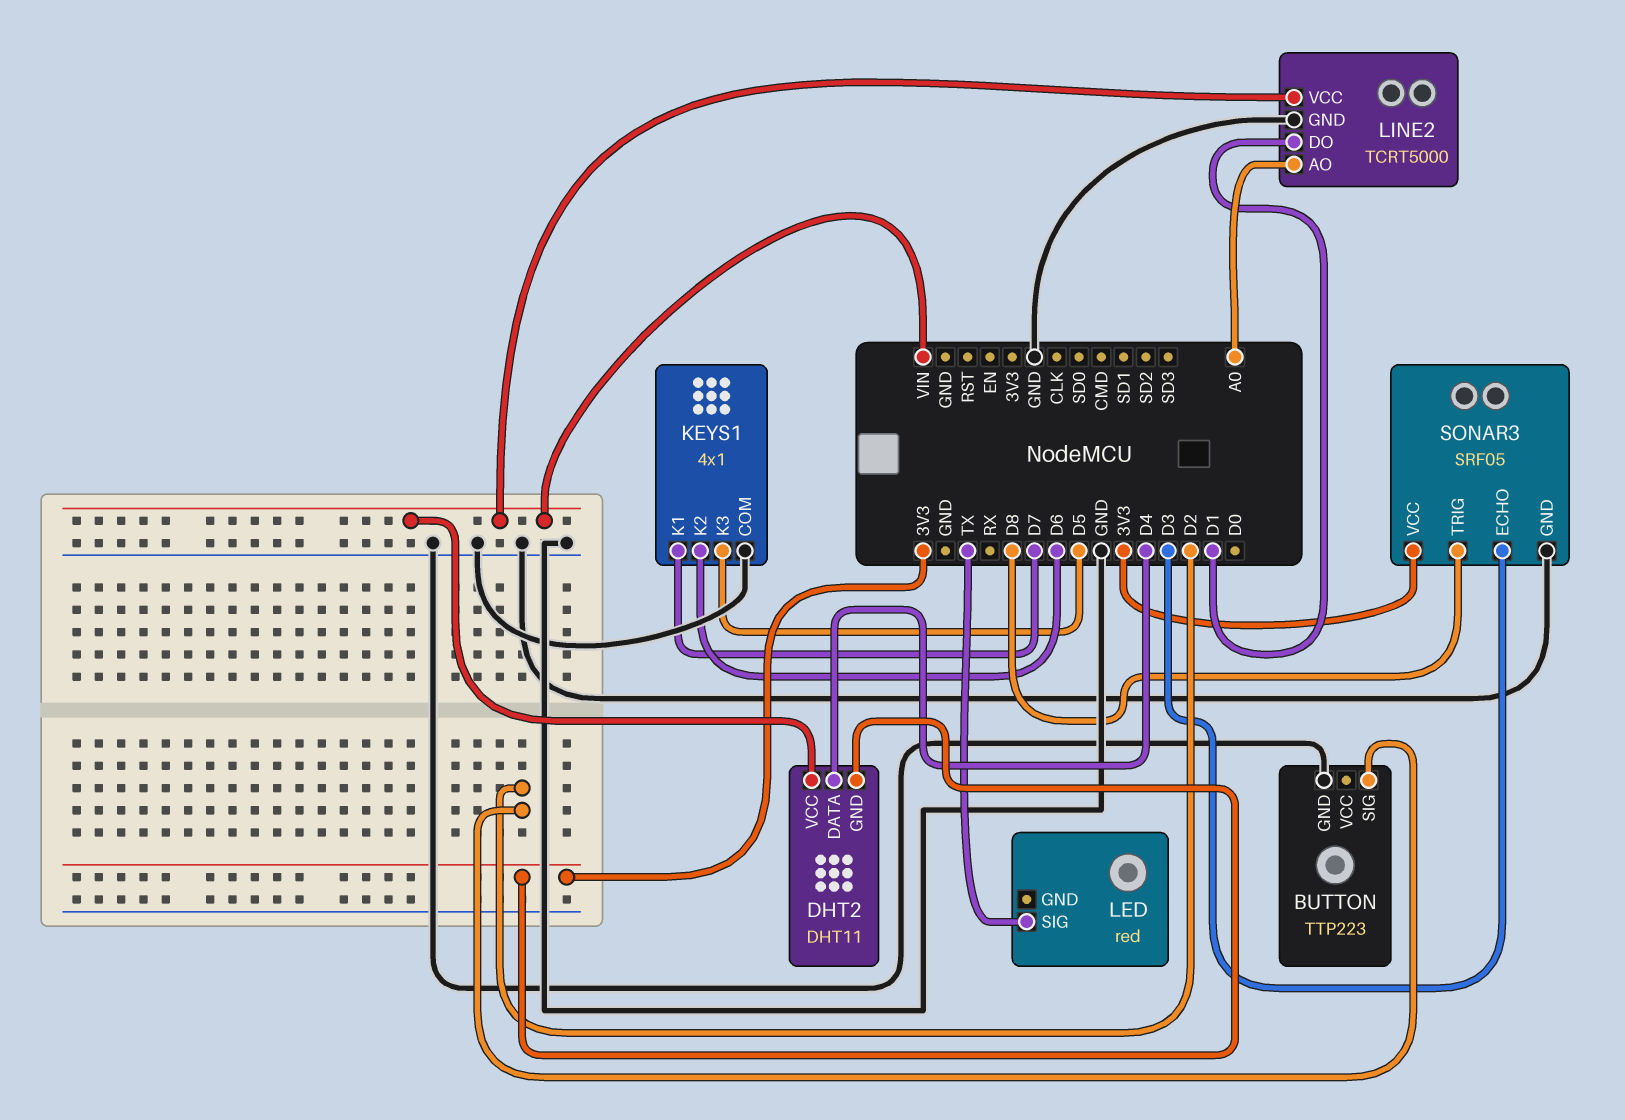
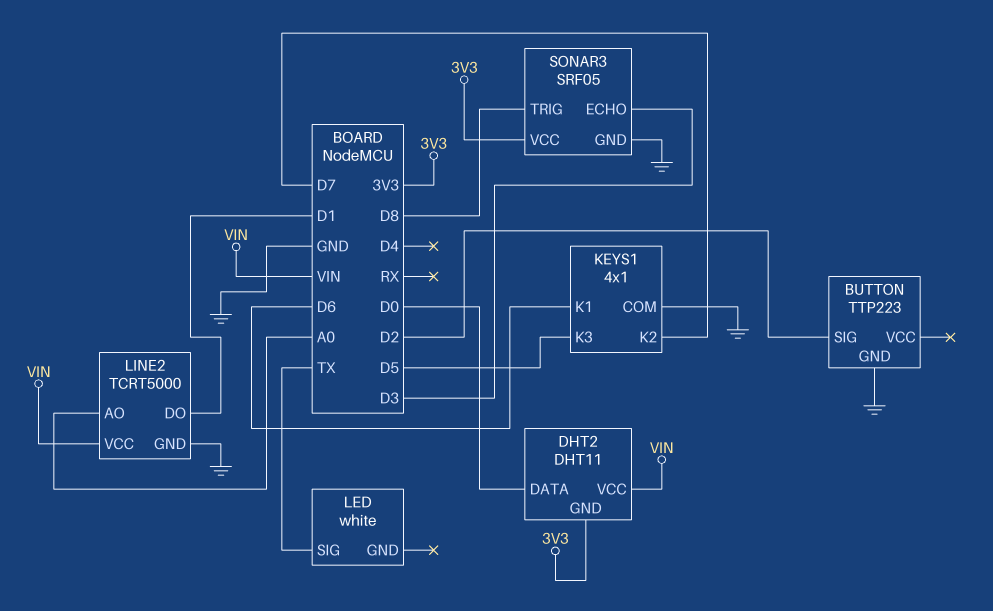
DHT2 pin DATA: D4 -> D0
KEYS1 pin K1: D7 -> D6
KEYS1 pin K2: D6 -> D7
LED: red -> white

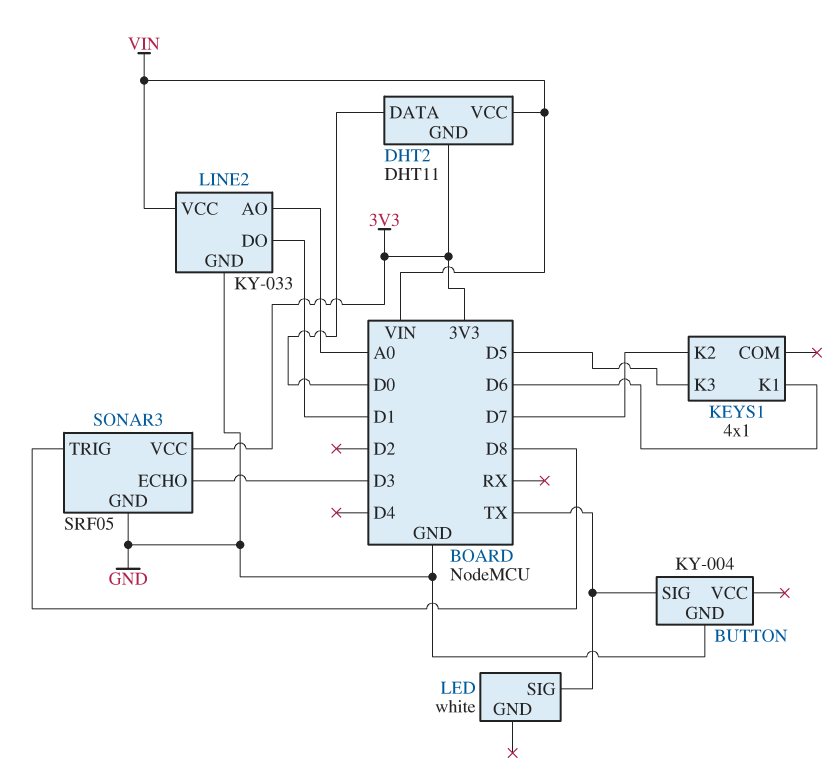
BUTTON: TTP223 -> KY-004
BUTTON pin SIG: D2 -> TX
KEYS1 pin COM: GND -> none
LINE2: TCRT5000 -> KY-033

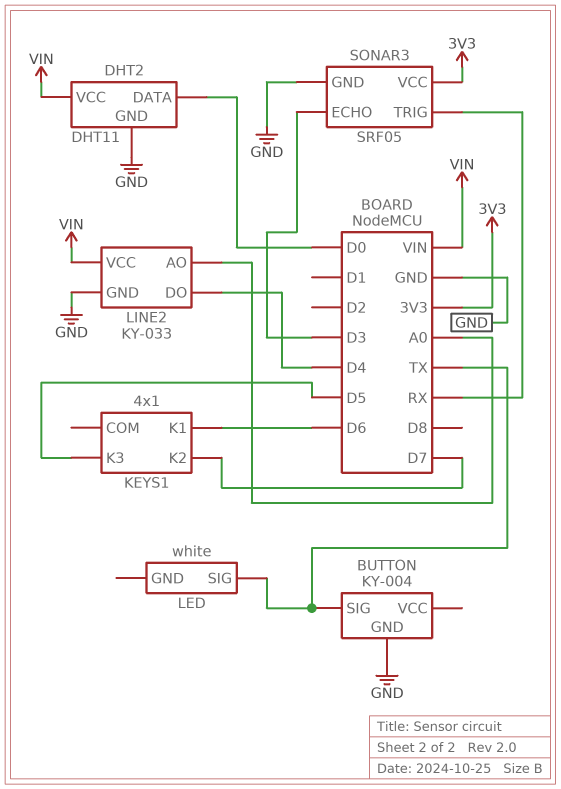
DHT2 pin GND: 3V3 -> GND
LINE2 pin DO: D1 -> D4
SONAR3 pin TRIG: D8 -> RX

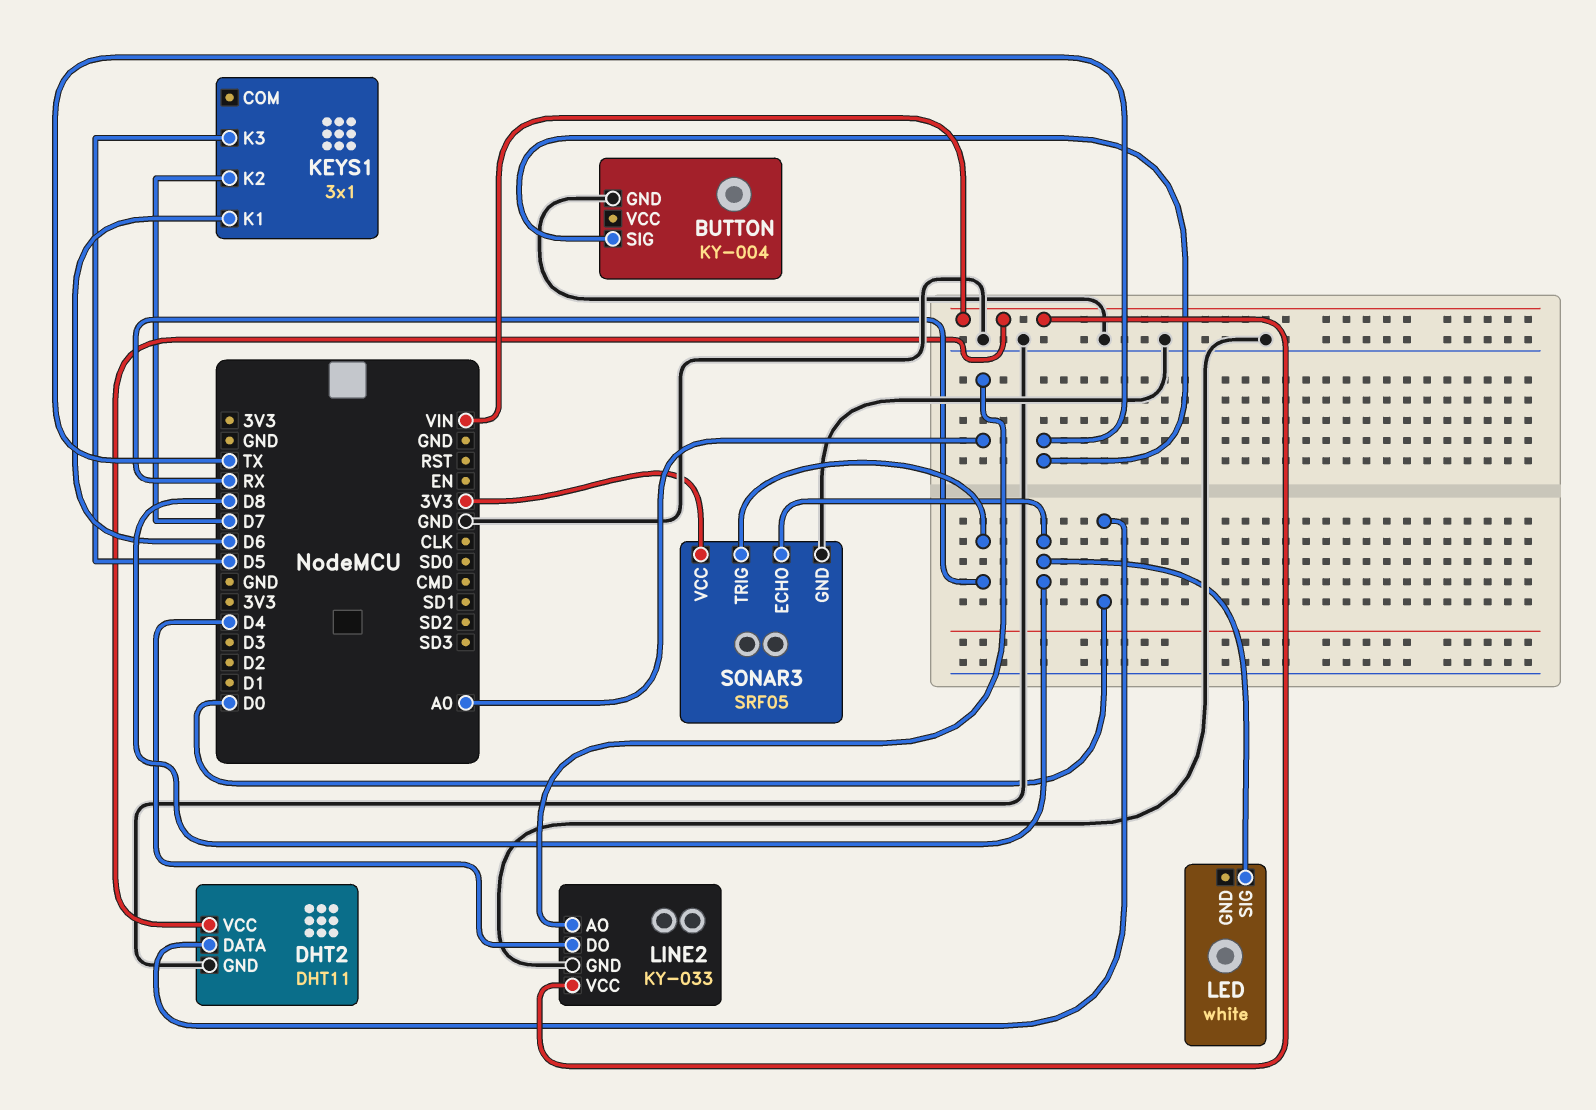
KEYS1: 4x1 -> 3x1
LED pin SIG: TX -> D8
SONAR3 pin ECHO: D3 -> D8

